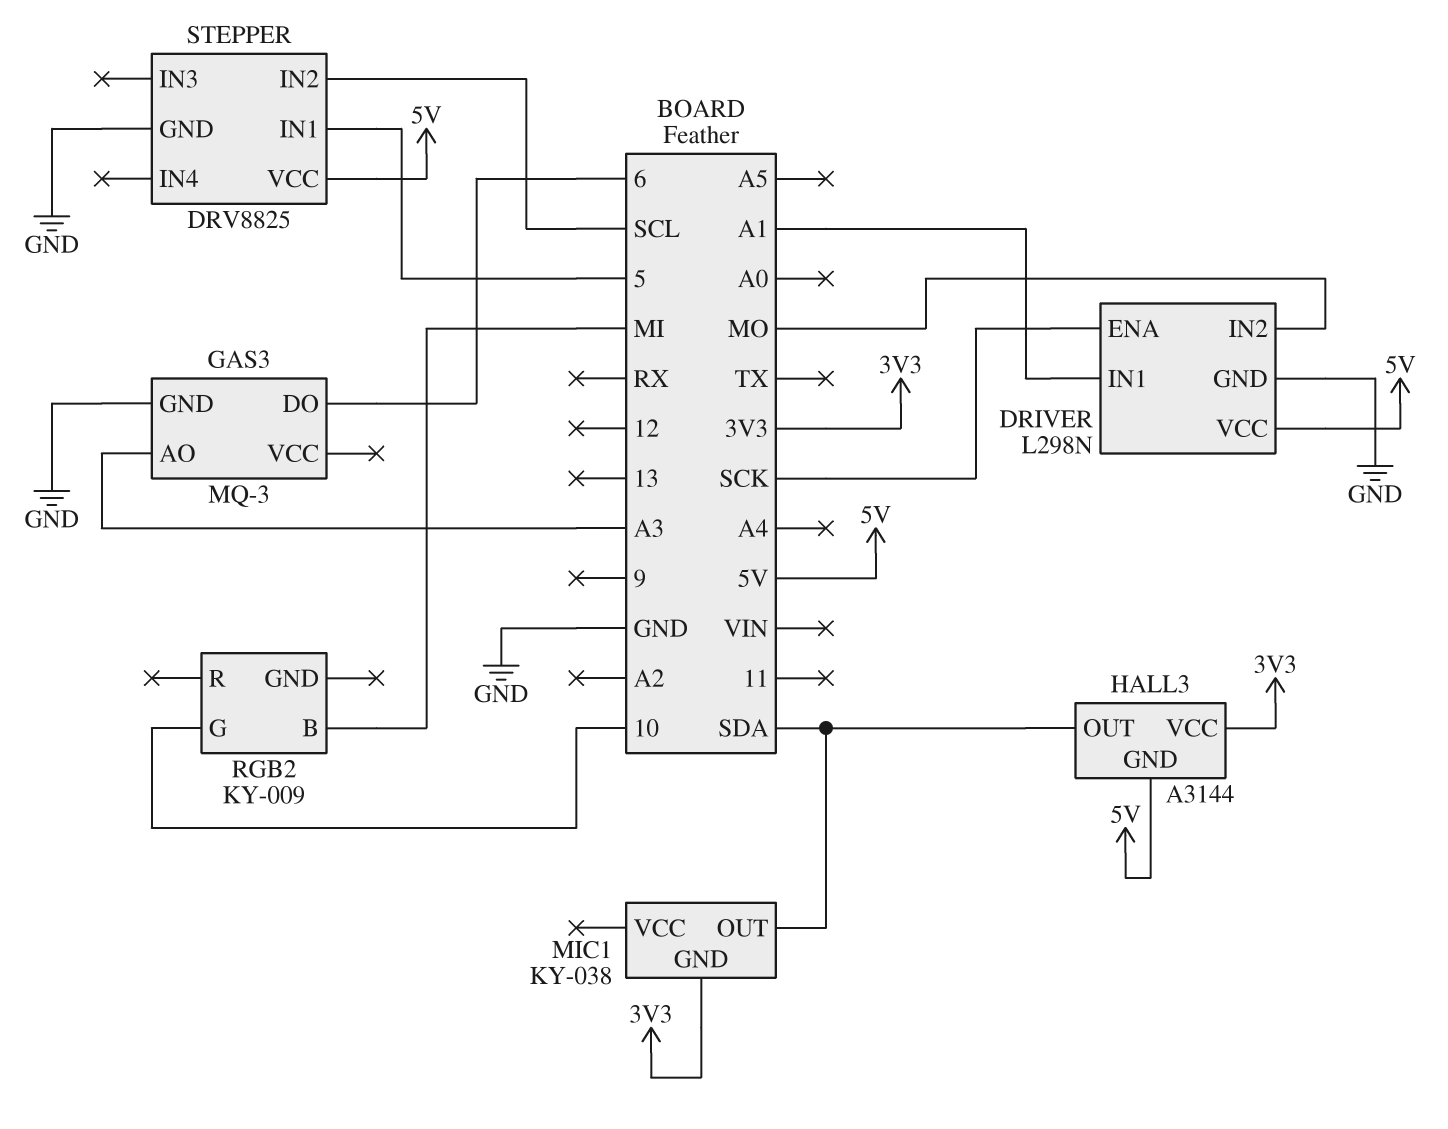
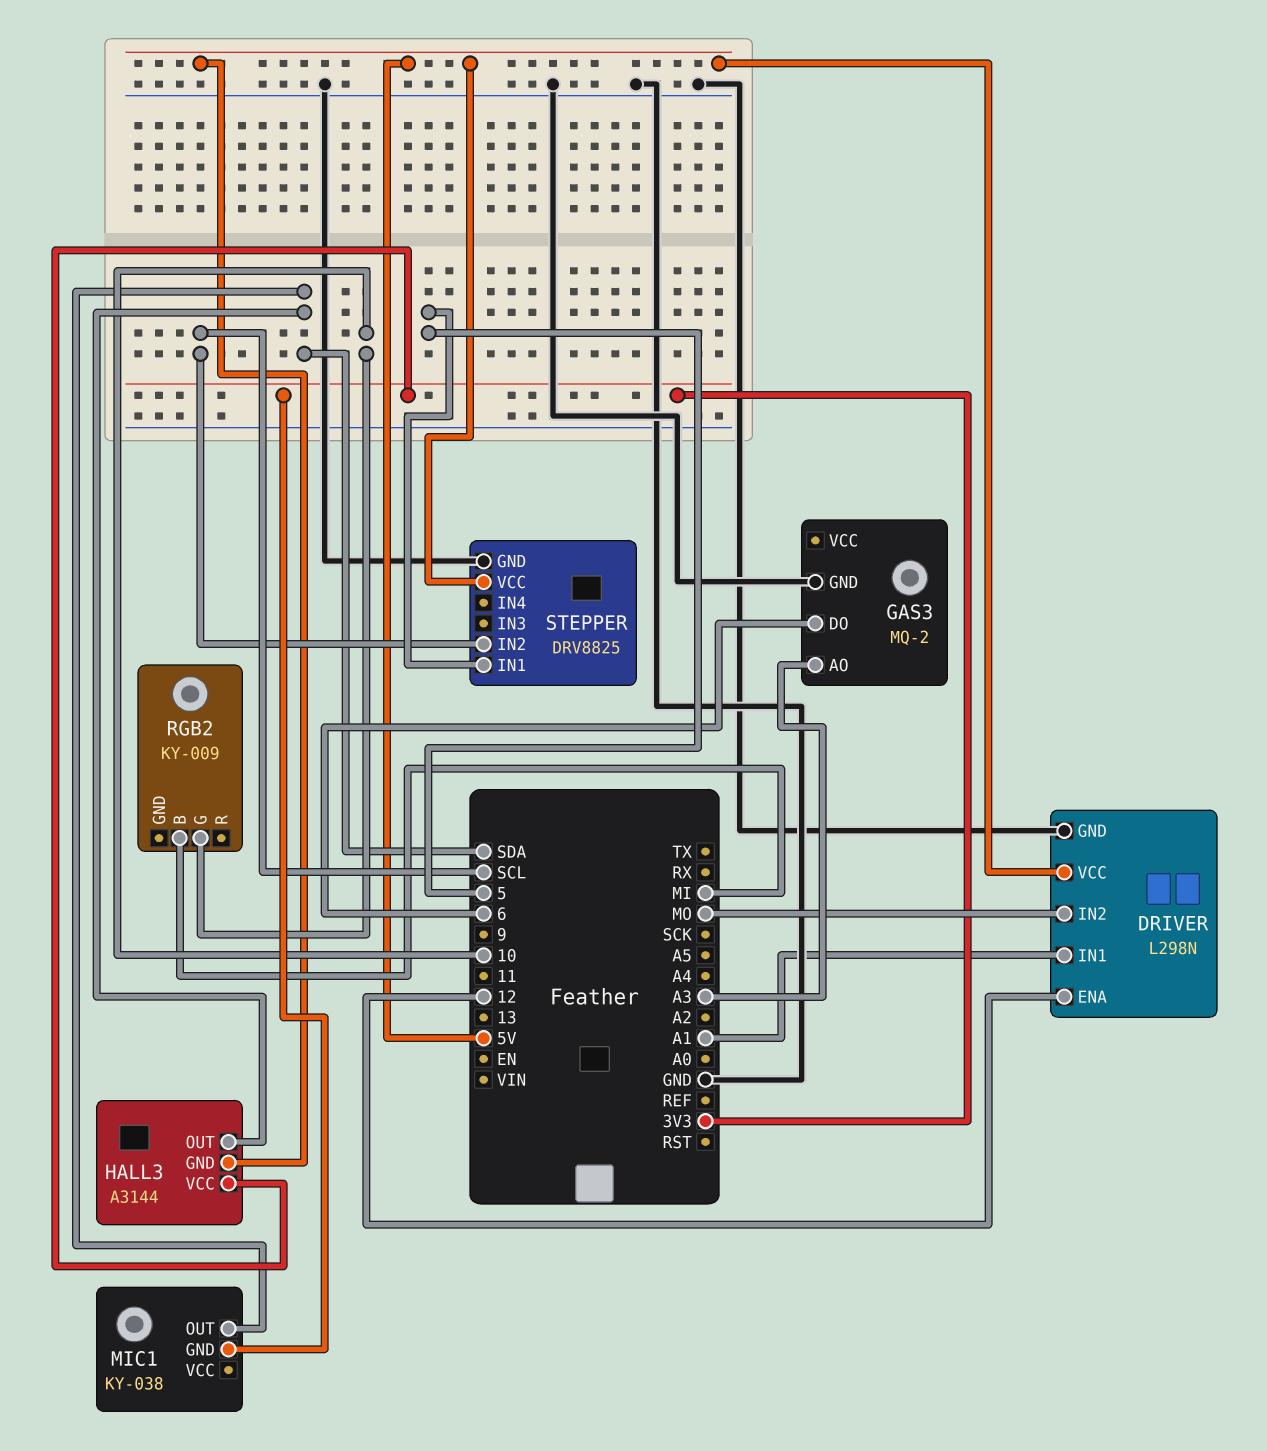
DRIVER pin ENA: SCK -> 12
GAS3: MQ-3 -> MQ-2

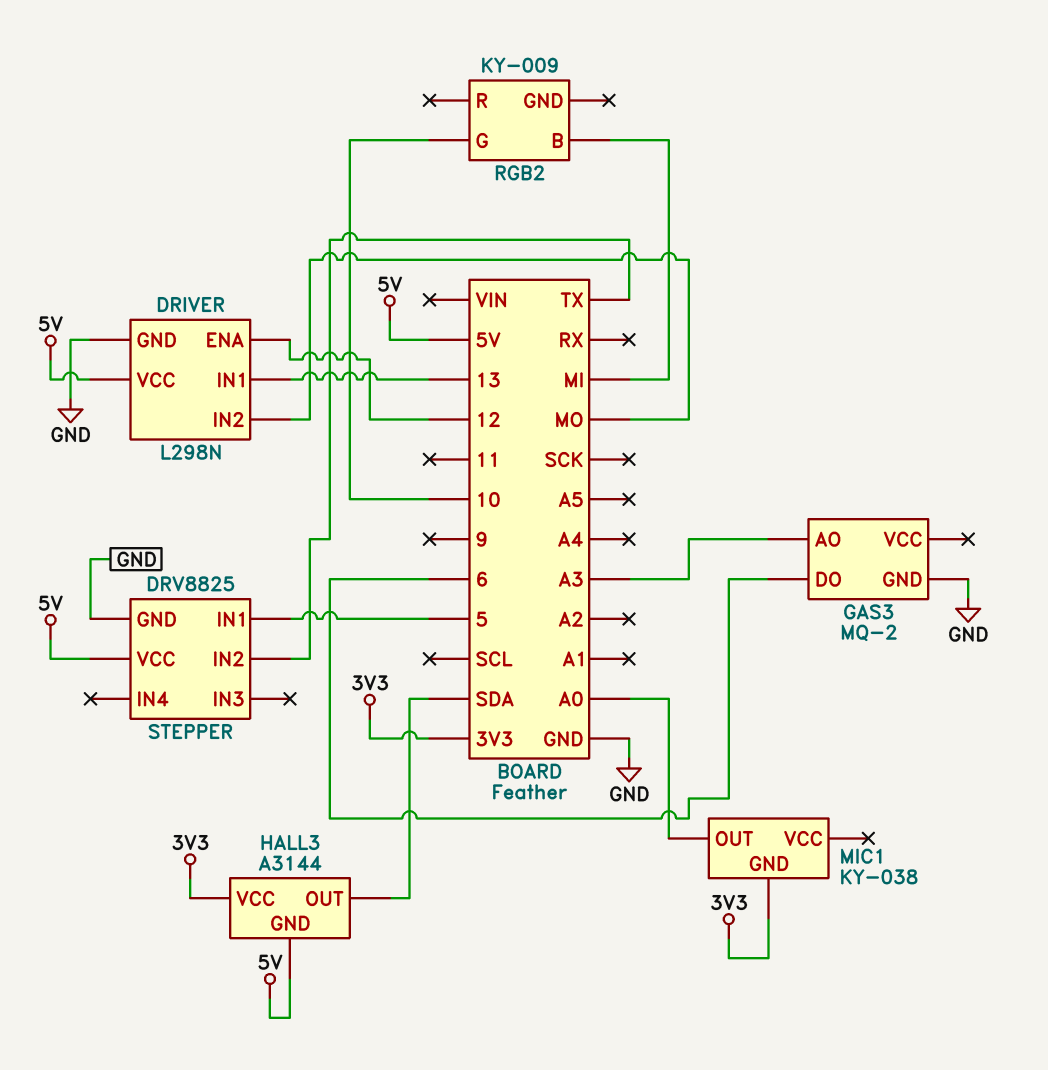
DRIVER pin IN1: A1 -> 13
MIC1 pin OUT: SDA -> A0
STEPPER pin IN2: SCL -> TX

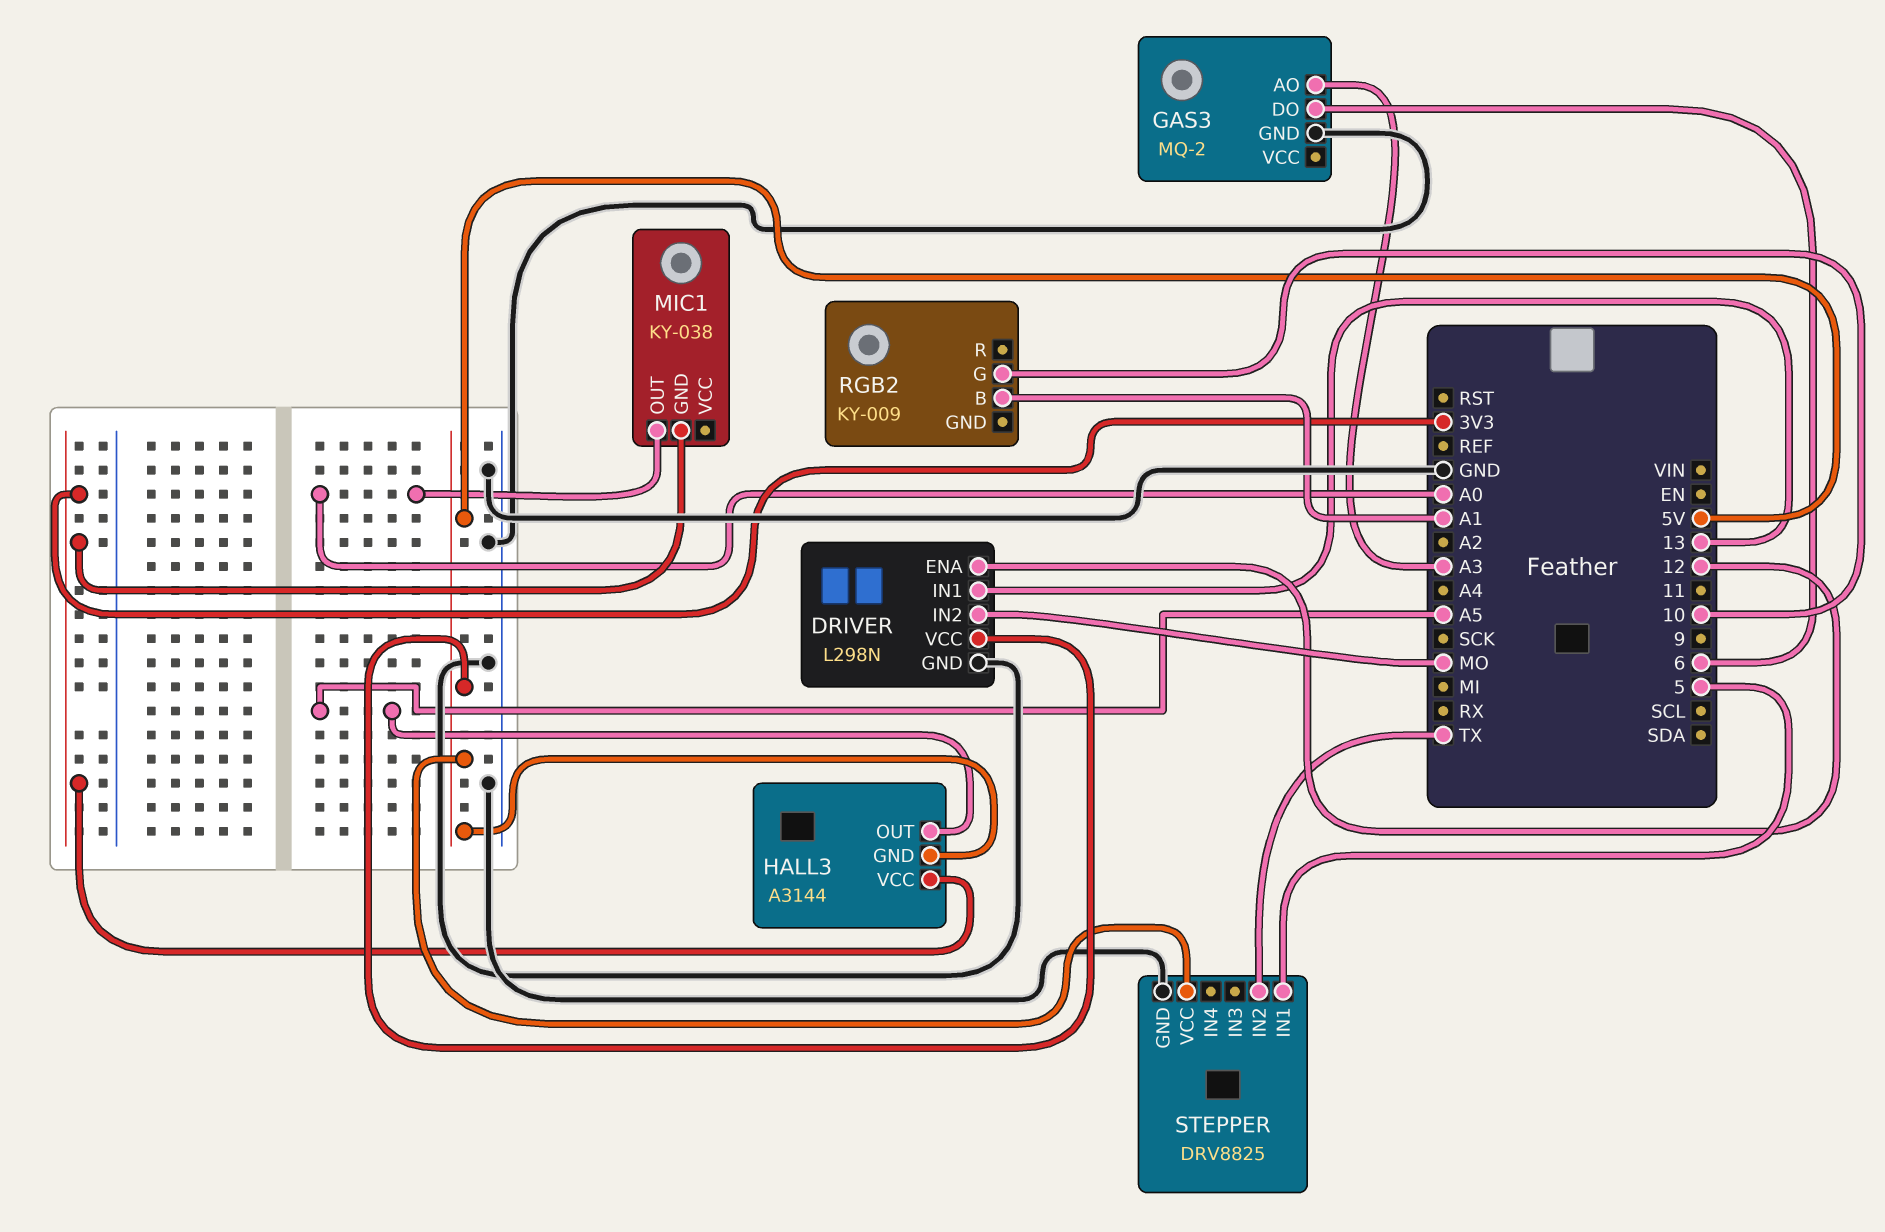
HALL3 pin OUT: SDA -> A5
RGB2 pin B: MI -> A1

